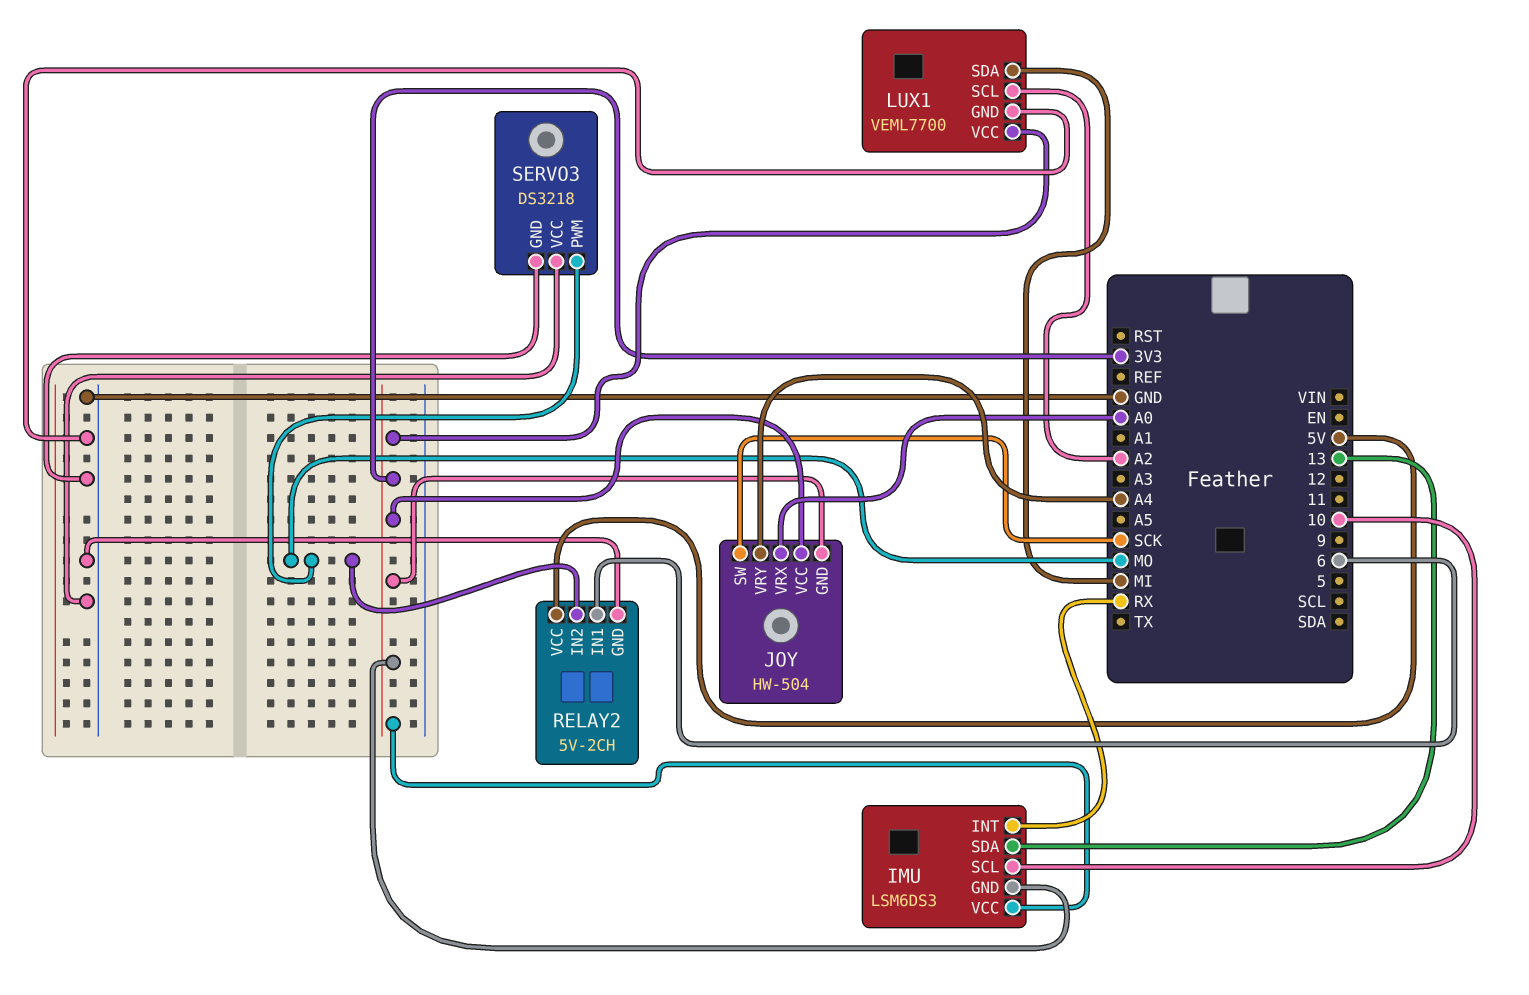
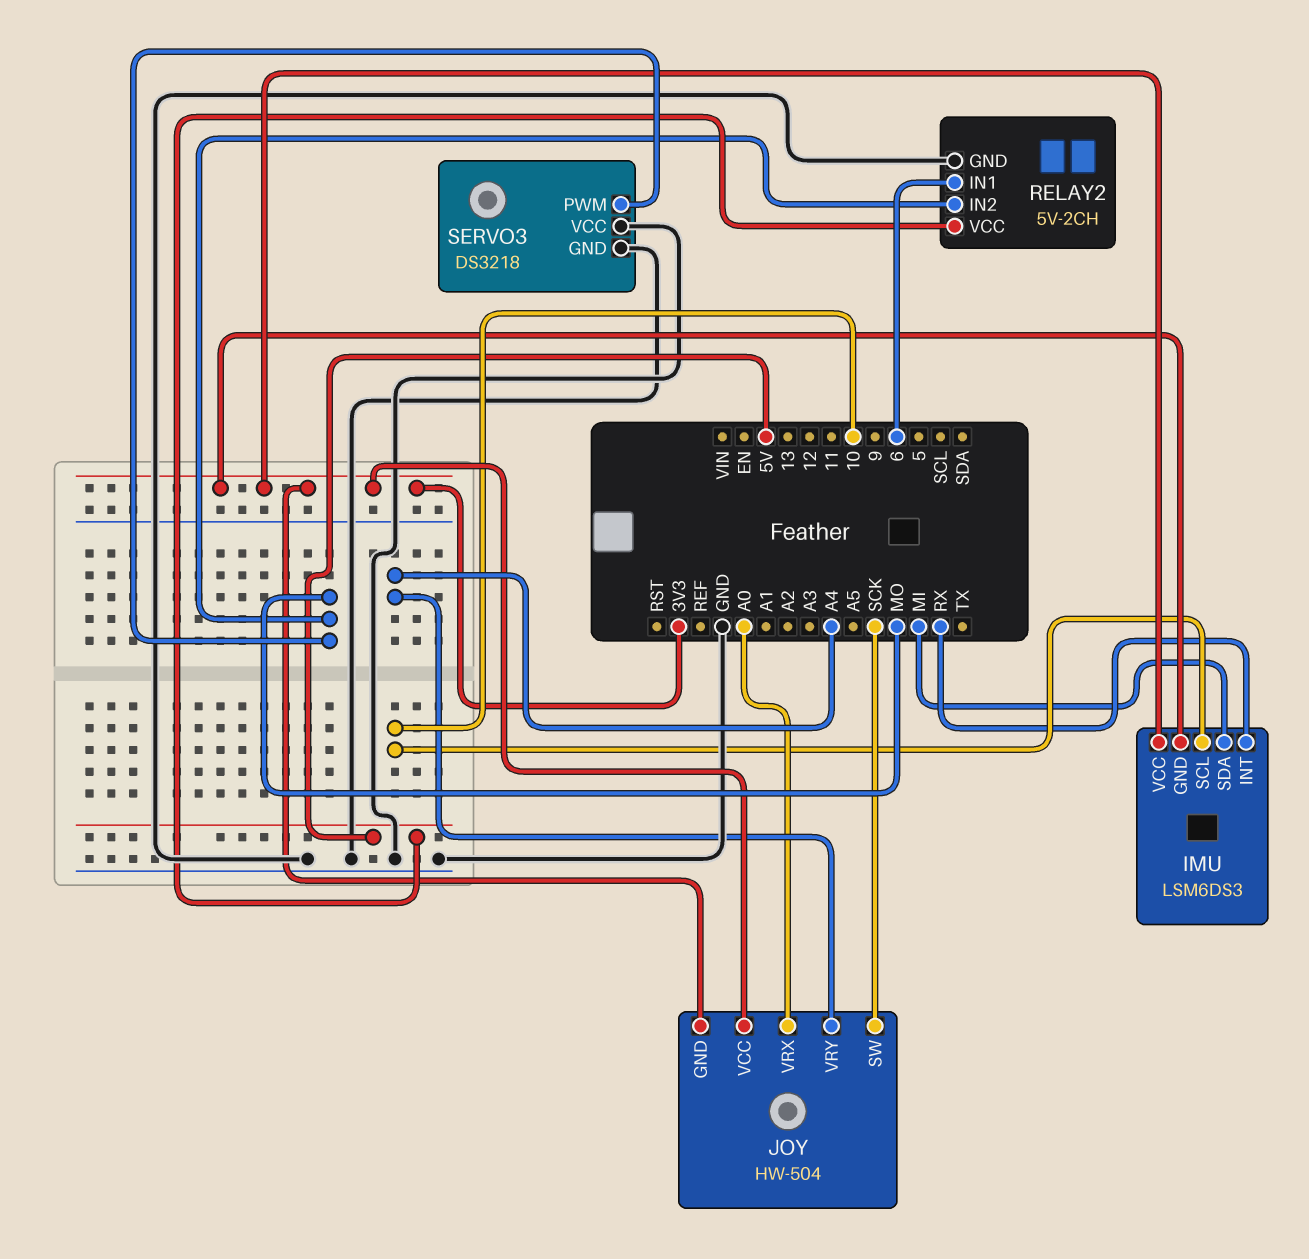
IMU pin SDA: 13 -> MI
LUX1: VEML7700 -> none
LUX1 pin GND: GND -> none
LUX1 pin SCL: A2 -> none
LUX1 pin SDA: MI -> none
LUX1 pin VCC: 3V3 -> none

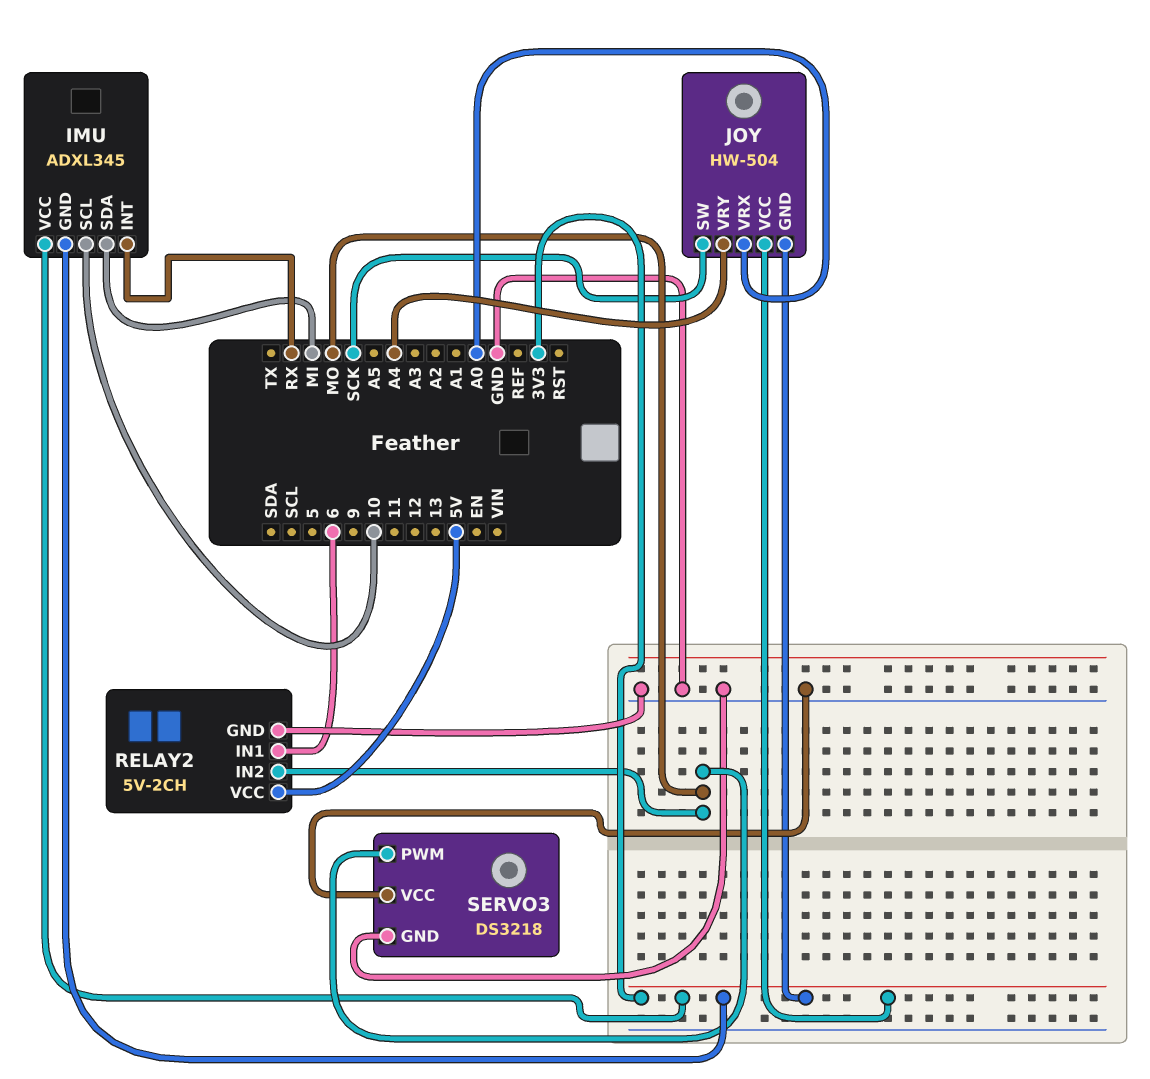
IMU: LSM6DS3 -> ADXL345

